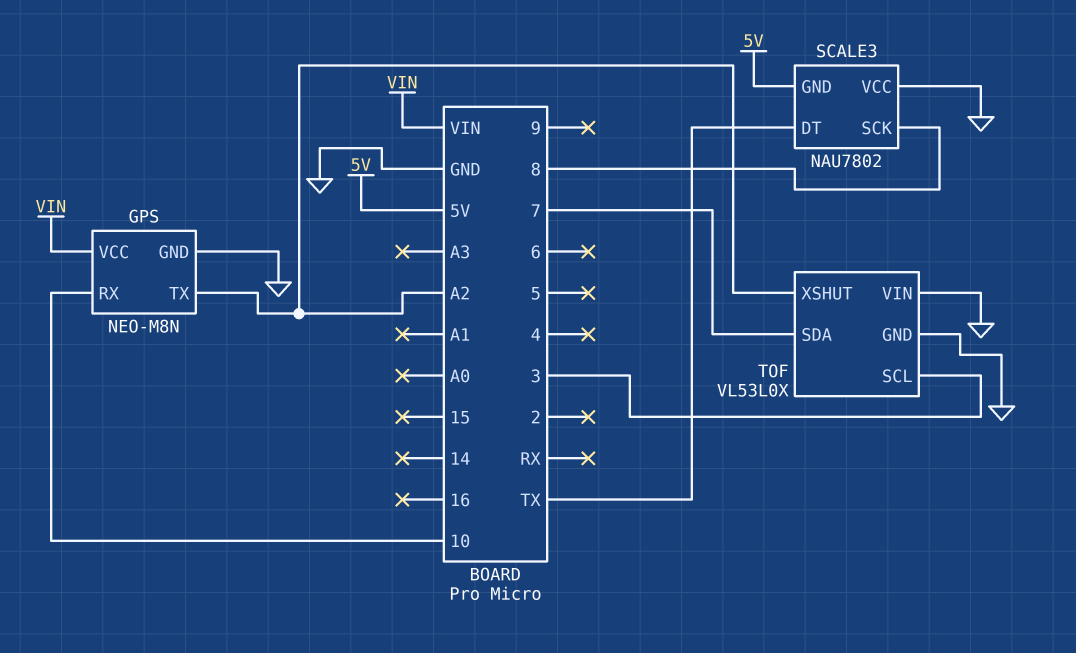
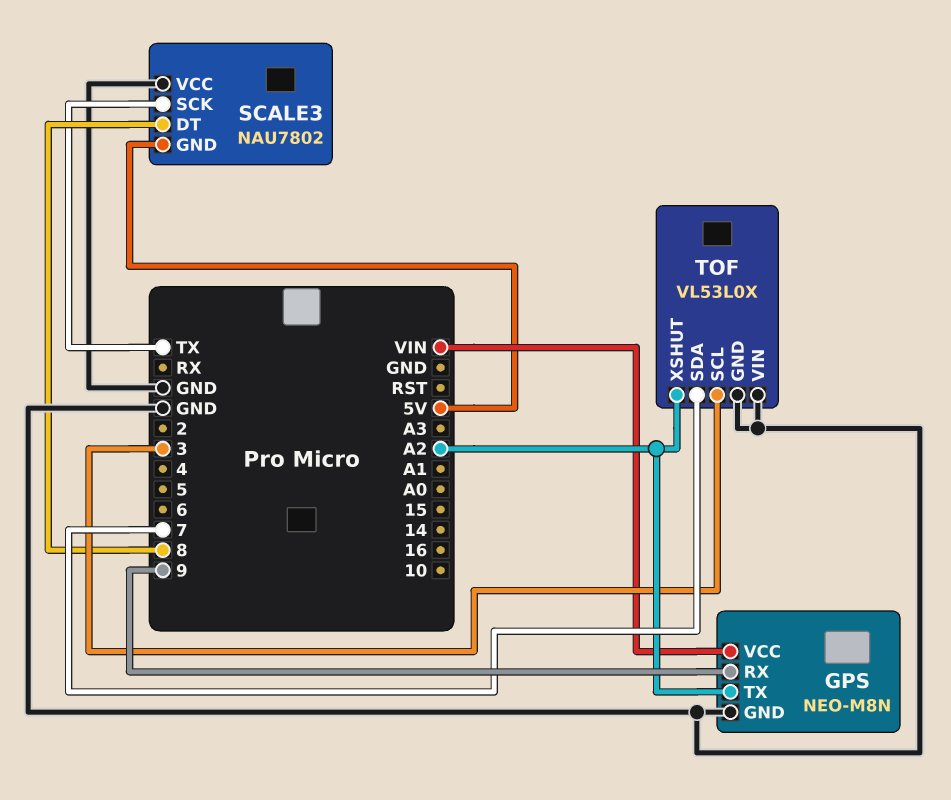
GPS pin RX: 10 -> 9
SCALE3 pin DT: TX -> 8
SCALE3 pin SCK: 8 -> TX

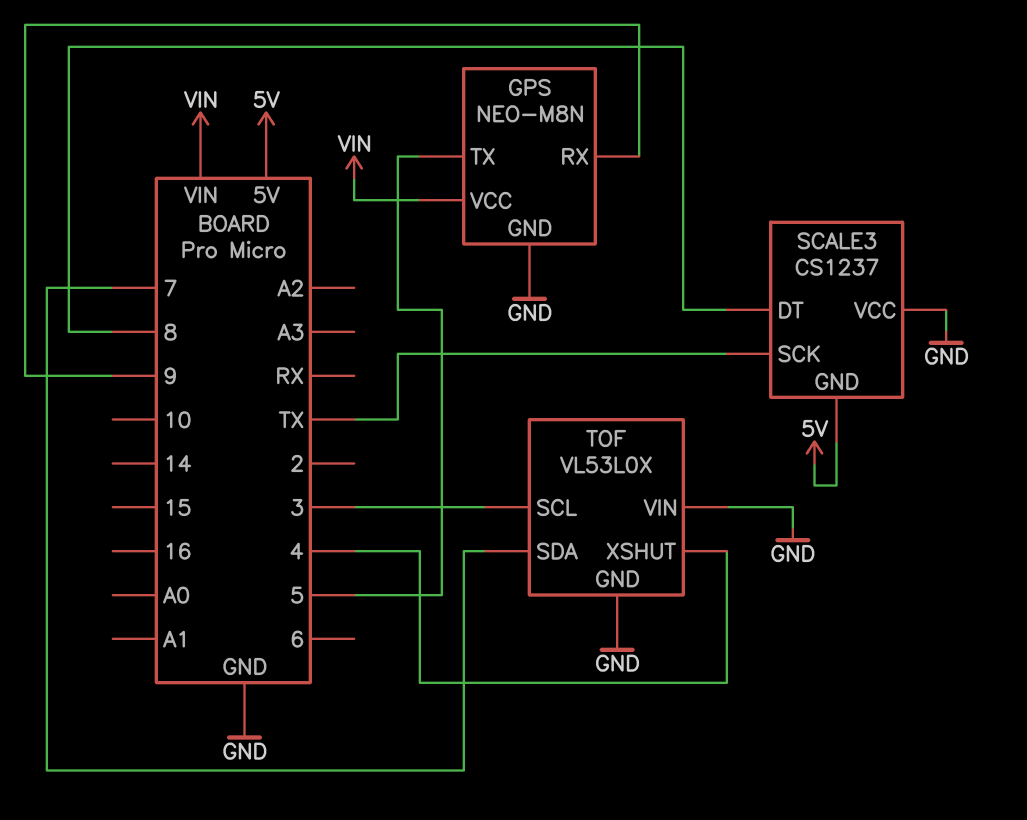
GPS pin TX: A2 -> 5
SCALE3: NAU7802 -> CS1237
TOF pin XSHUT: A2 -> 4

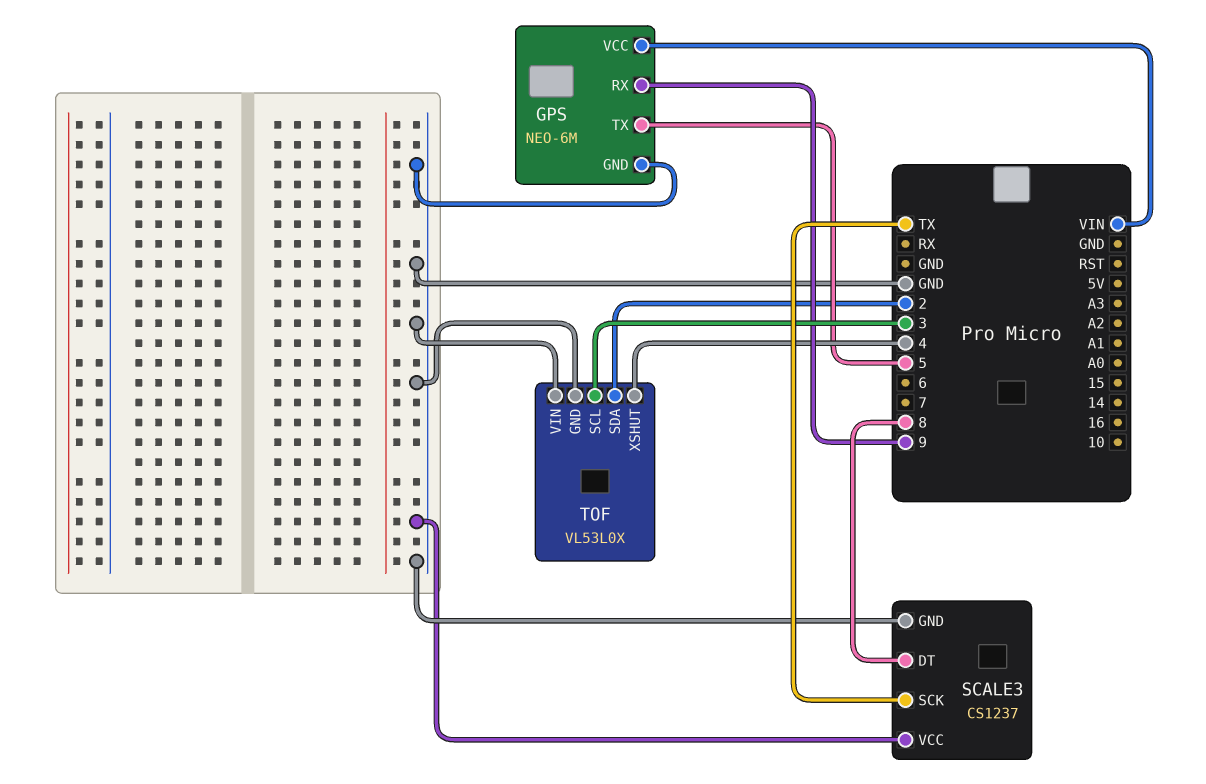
GPS: NEO-M8N -> NEO-6M
SCALE3 pin GND: 5V -> GND
TOF pin SDA: 7 -> 2

